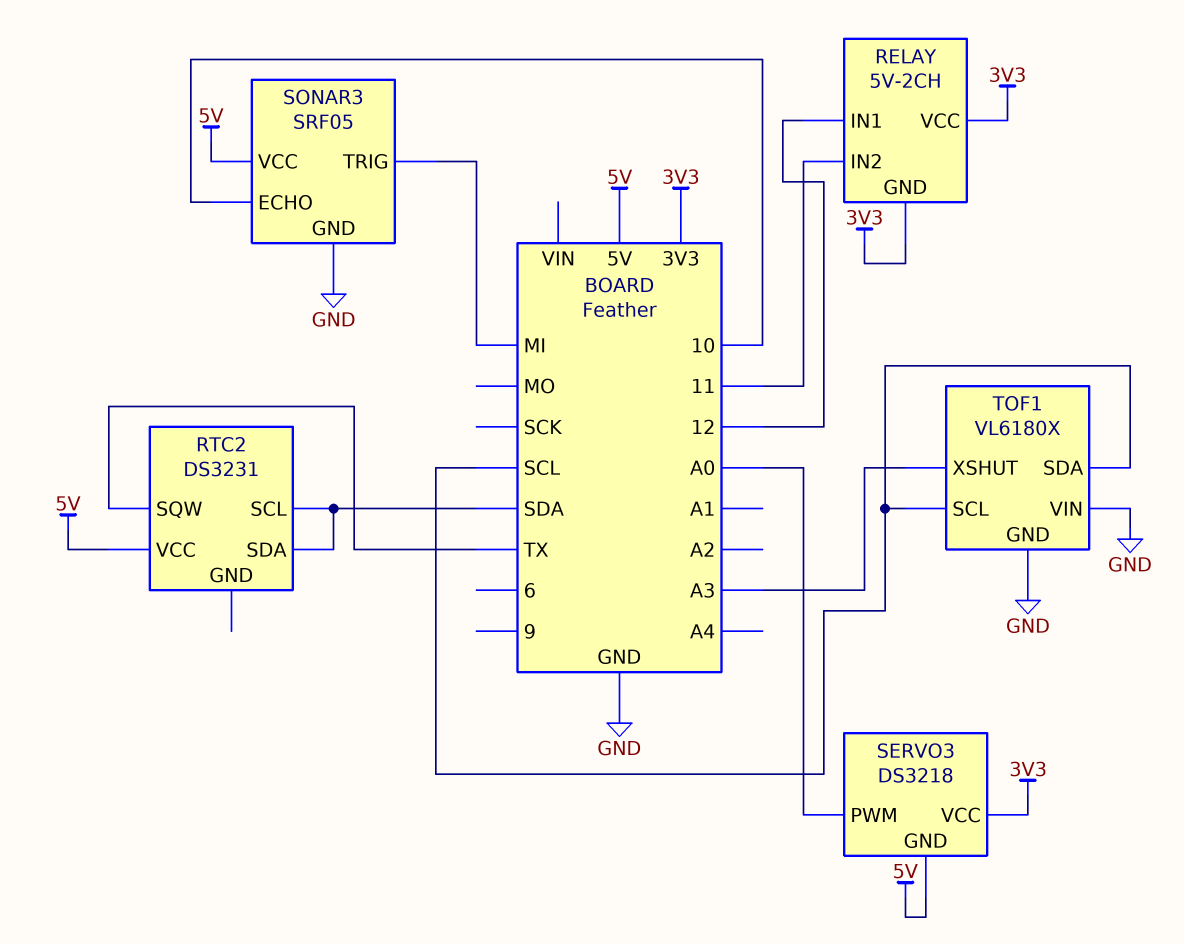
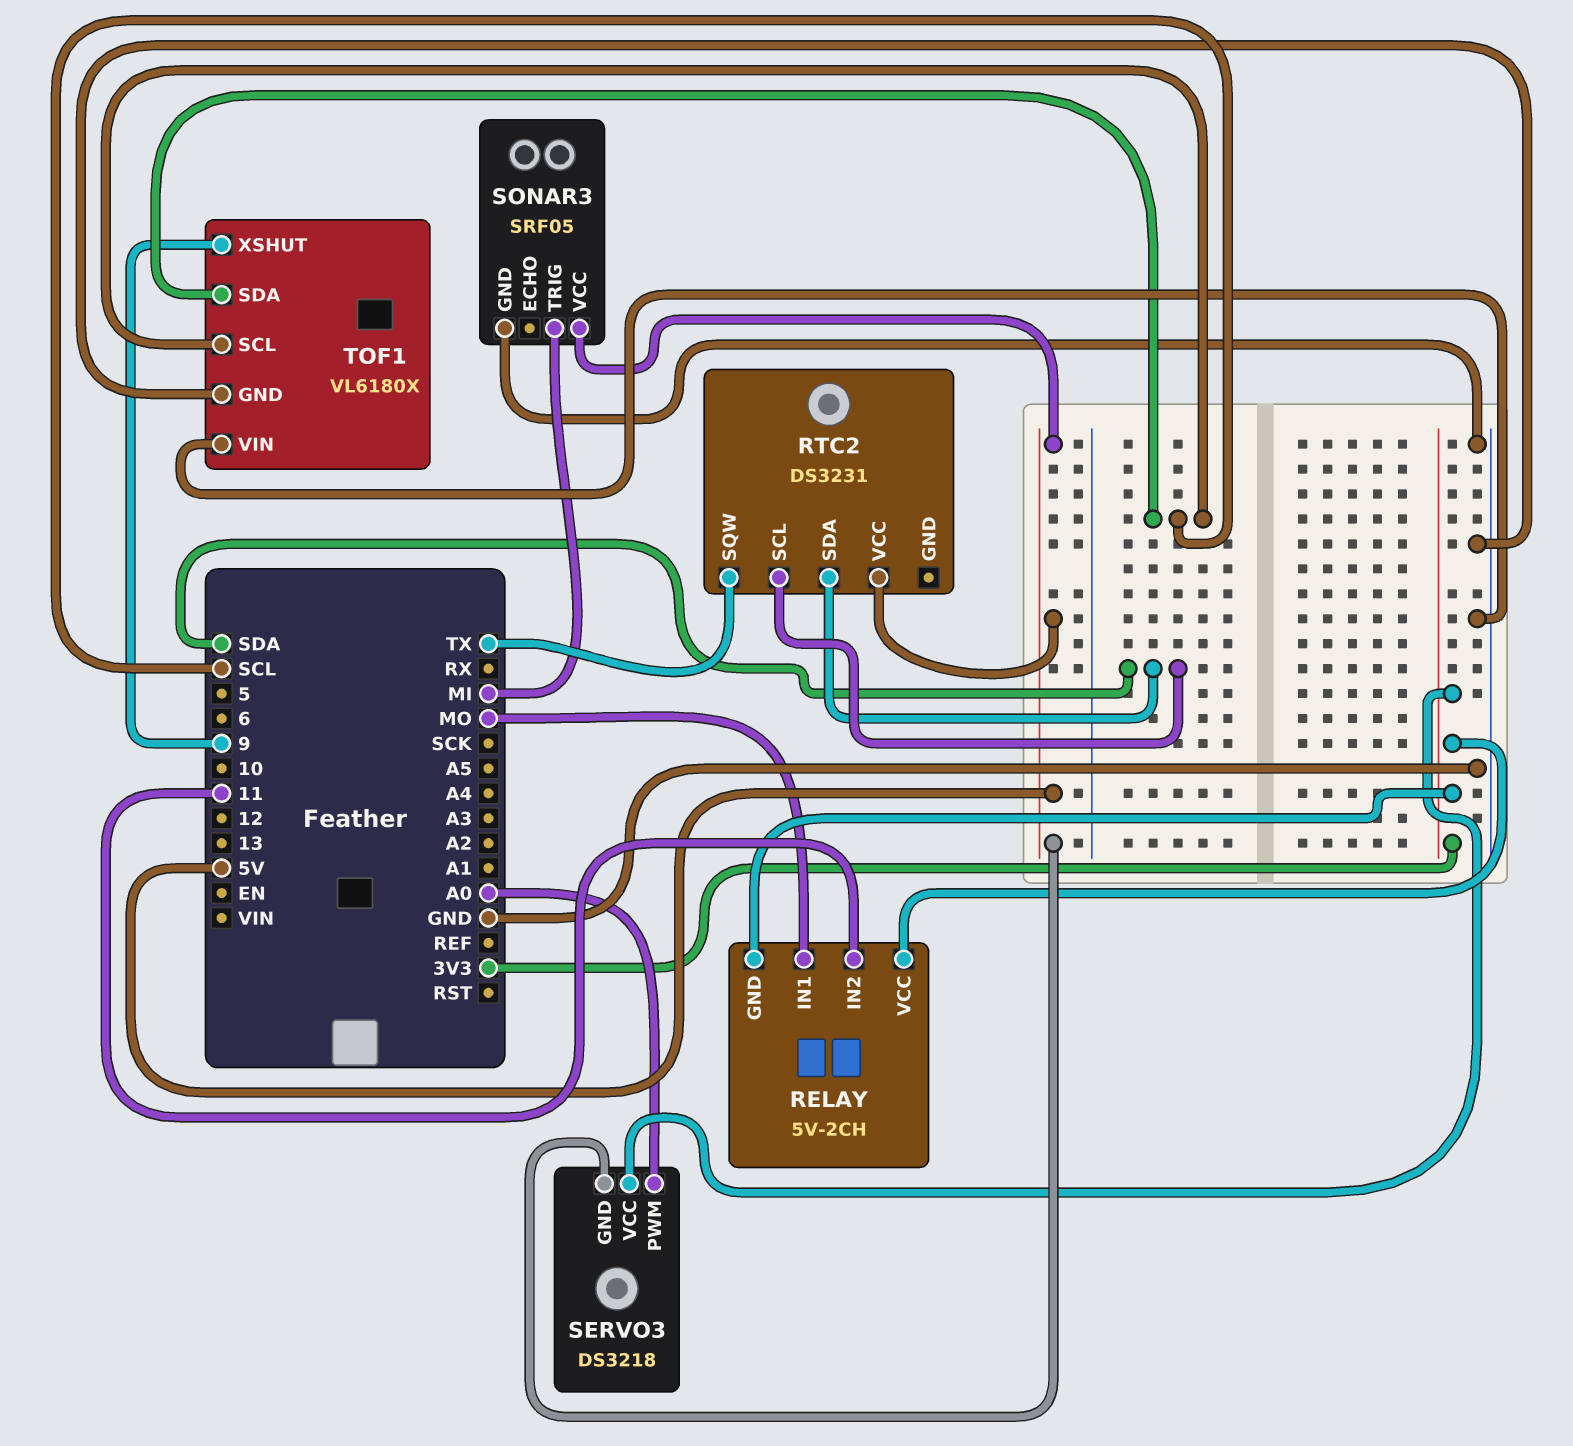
RELAY pin IN1: 12 -> MO
SONAR3 pin ECHO: 10 -> none
TOF1 pin XSHUT: A3 -> 9

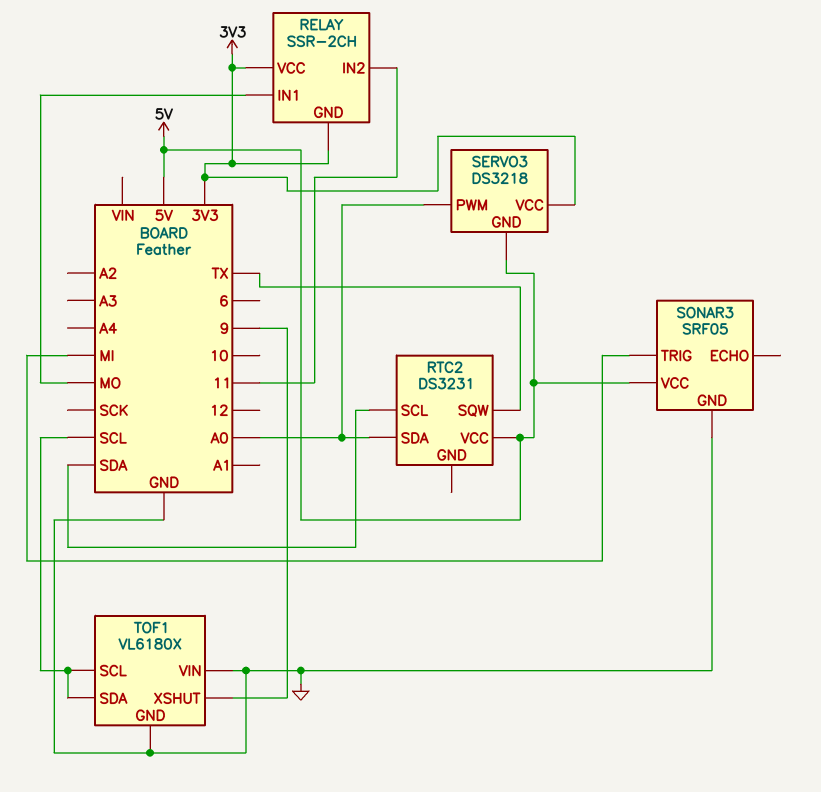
RELAY: 5V-2CH -> SSR-2CH
RTC2 pin SDA: SDA -> A0

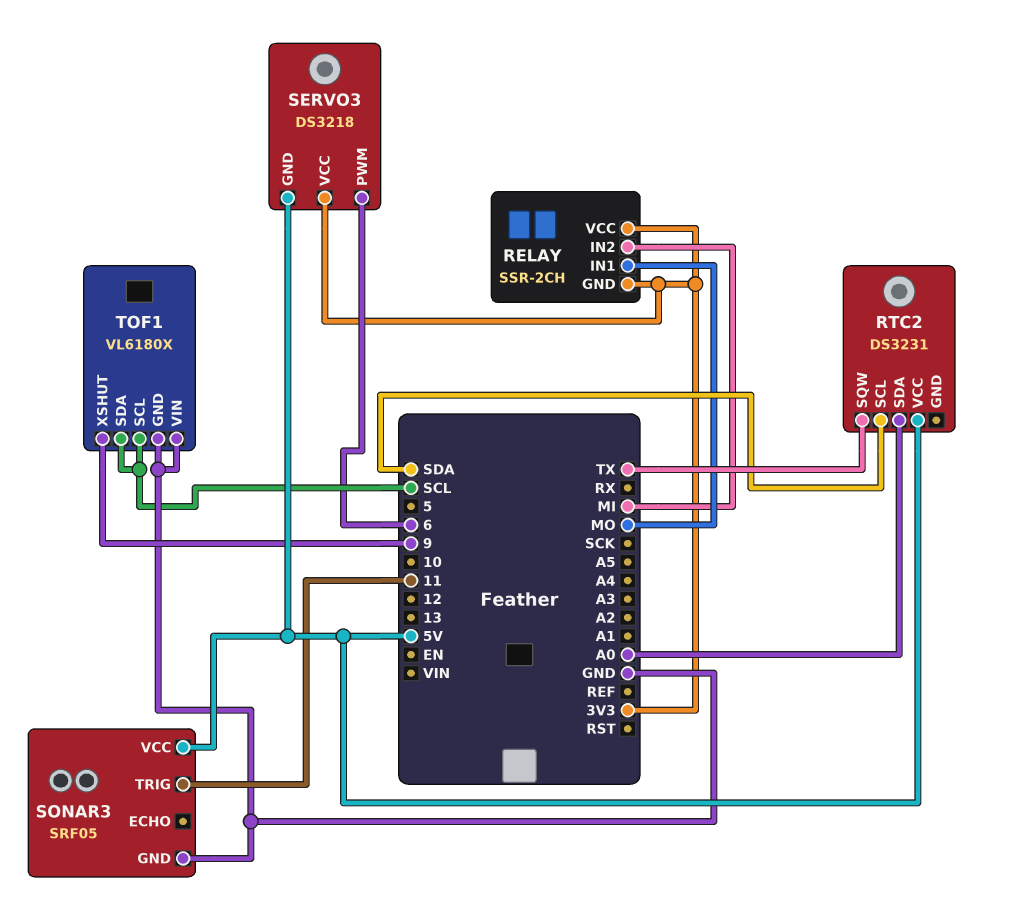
RELAY pin IN2: 11 -> MI
SERVO3 pin PWM: A0 -> 6
SONAR3 pin TRIG: MI -> 11

